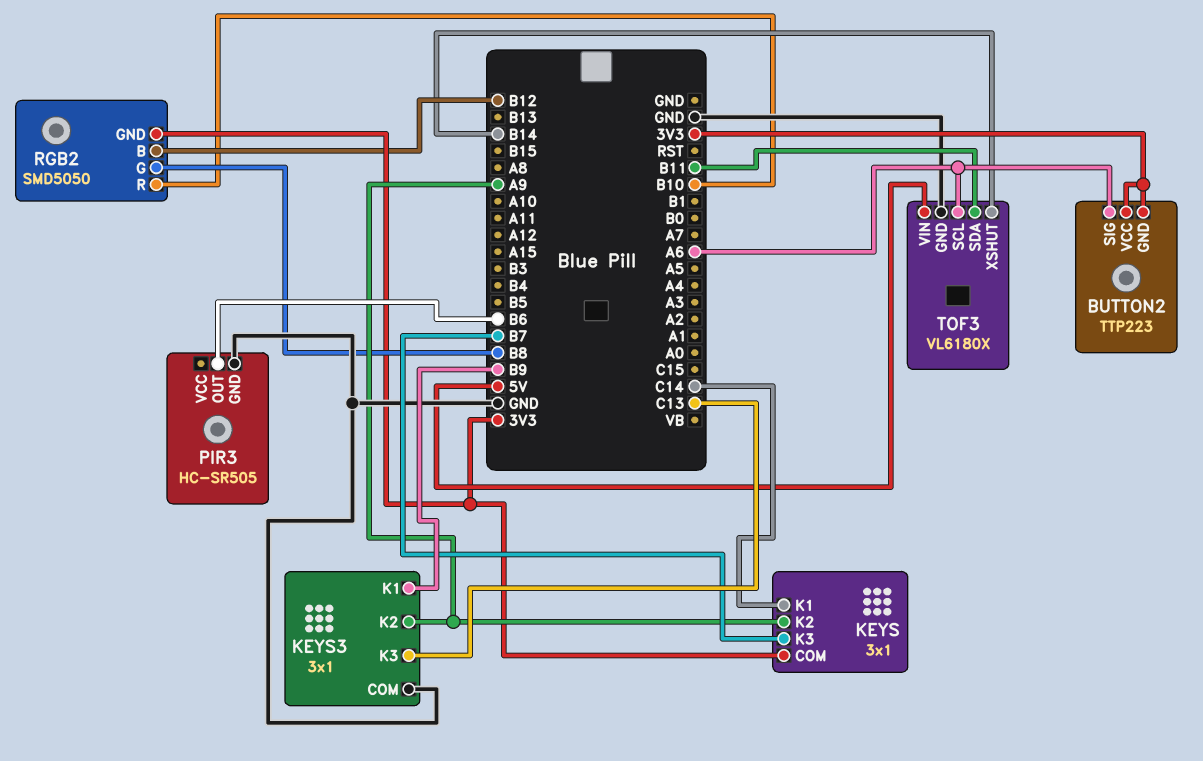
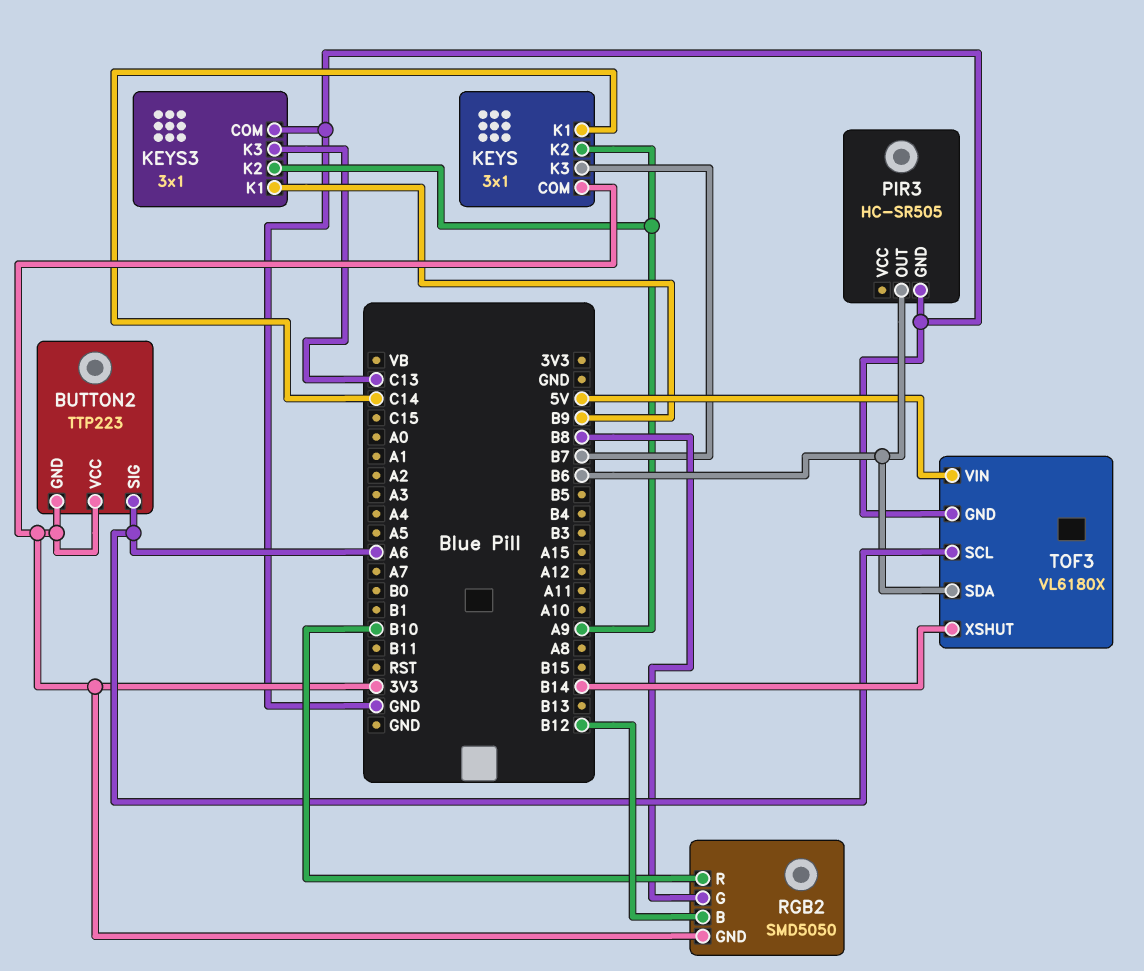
TOF3 pin SDA: B11 -> B6

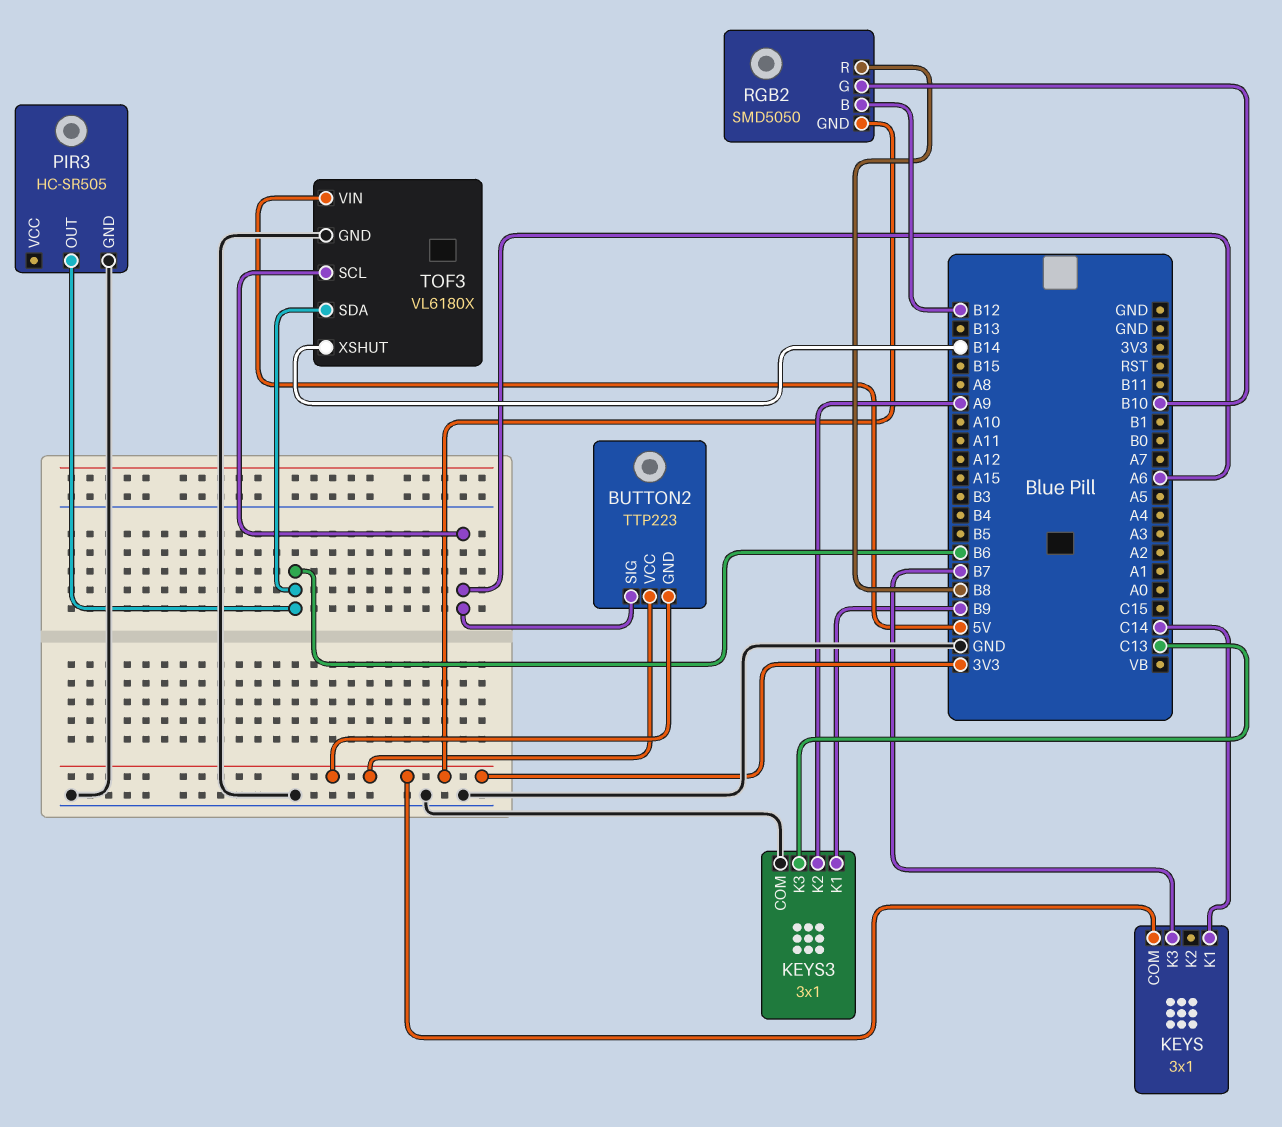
KEYS pin K2: A9 -> none
RGB2 pin G: B8 -> B10
RGB2 pin R: B10 -> B8

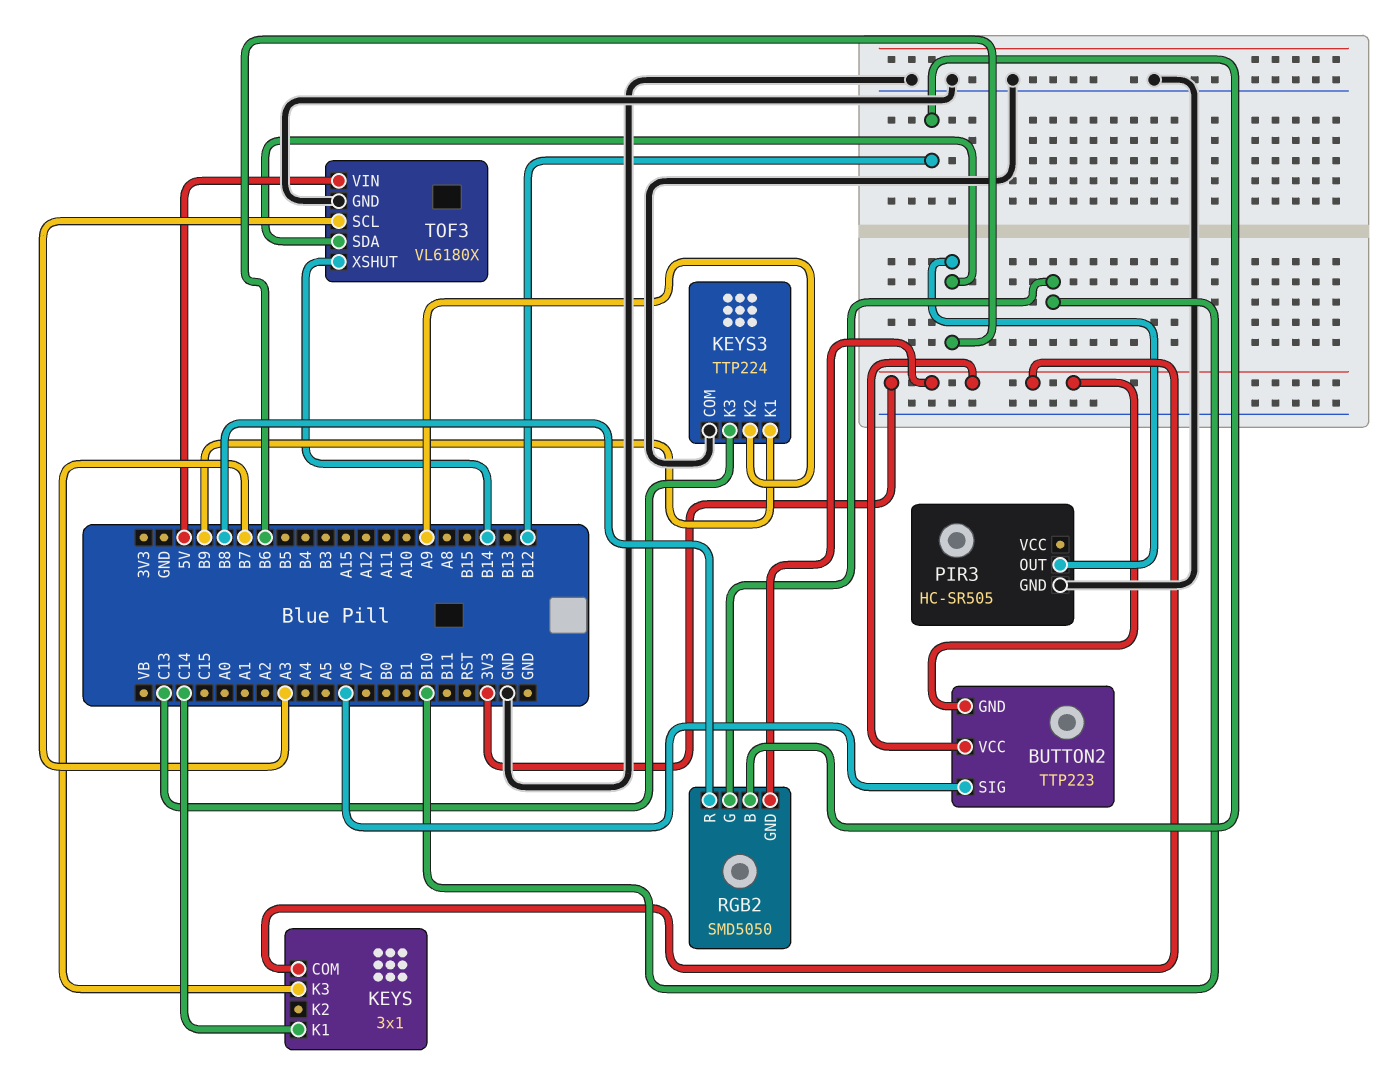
KEYS3: 3x1 -> TTP224
TOF3 pin SCL: A6 -> A3

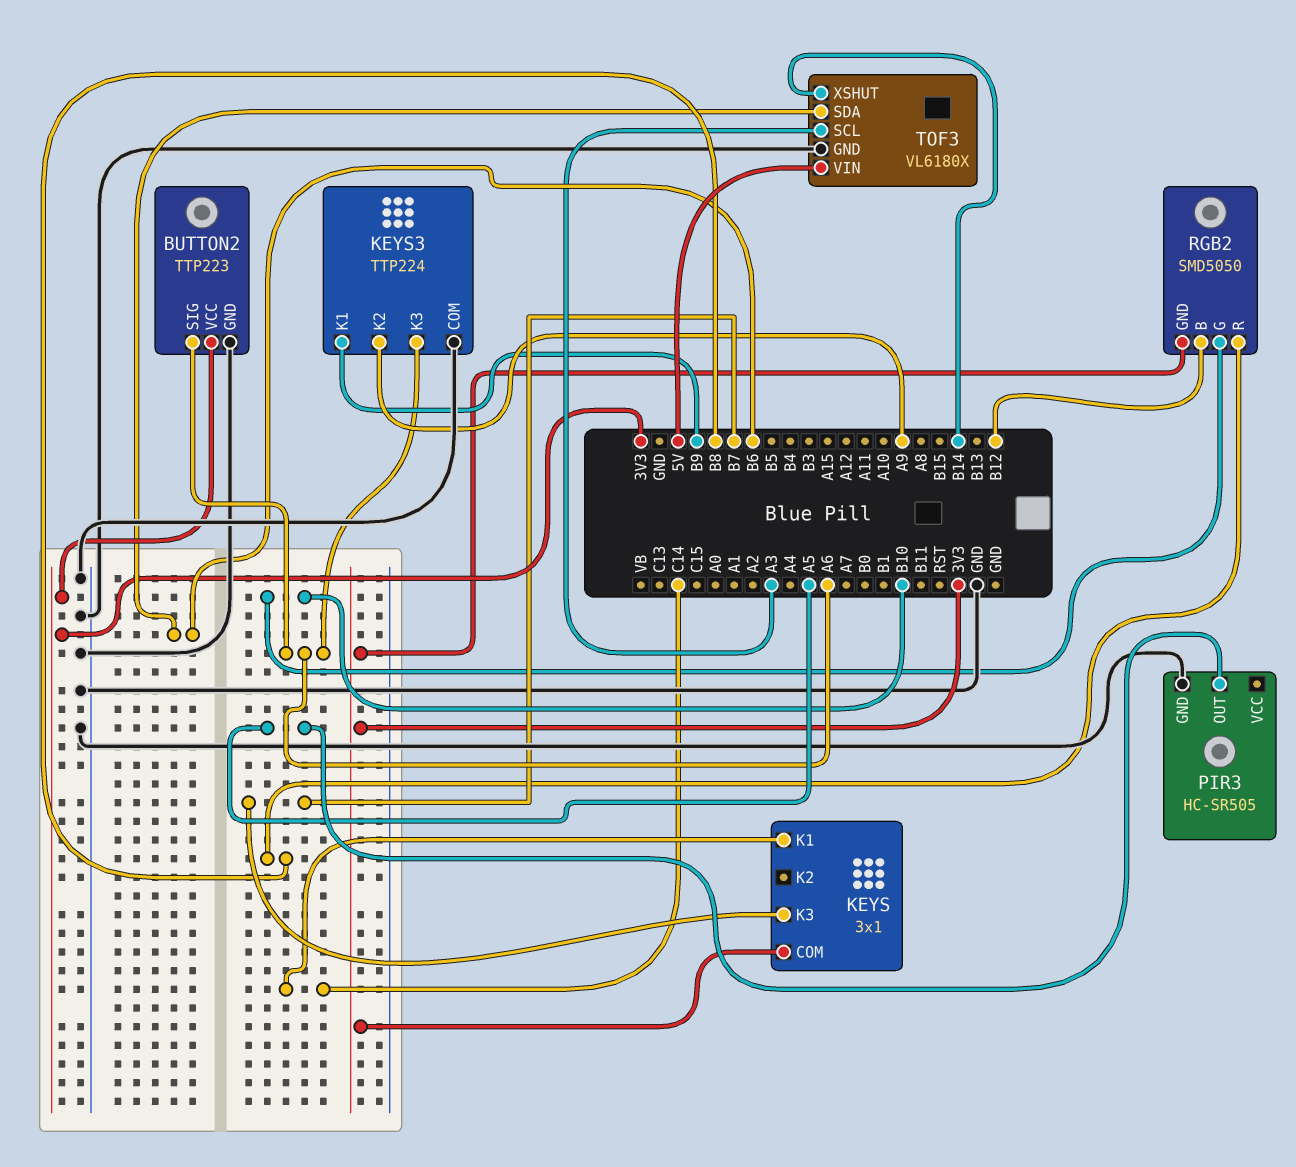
BUTTON2 pin GND: 3V3 -> GND
KEYS3 pin K3: C13 -> A6
PIR3 pin OUT: B6 -> A5

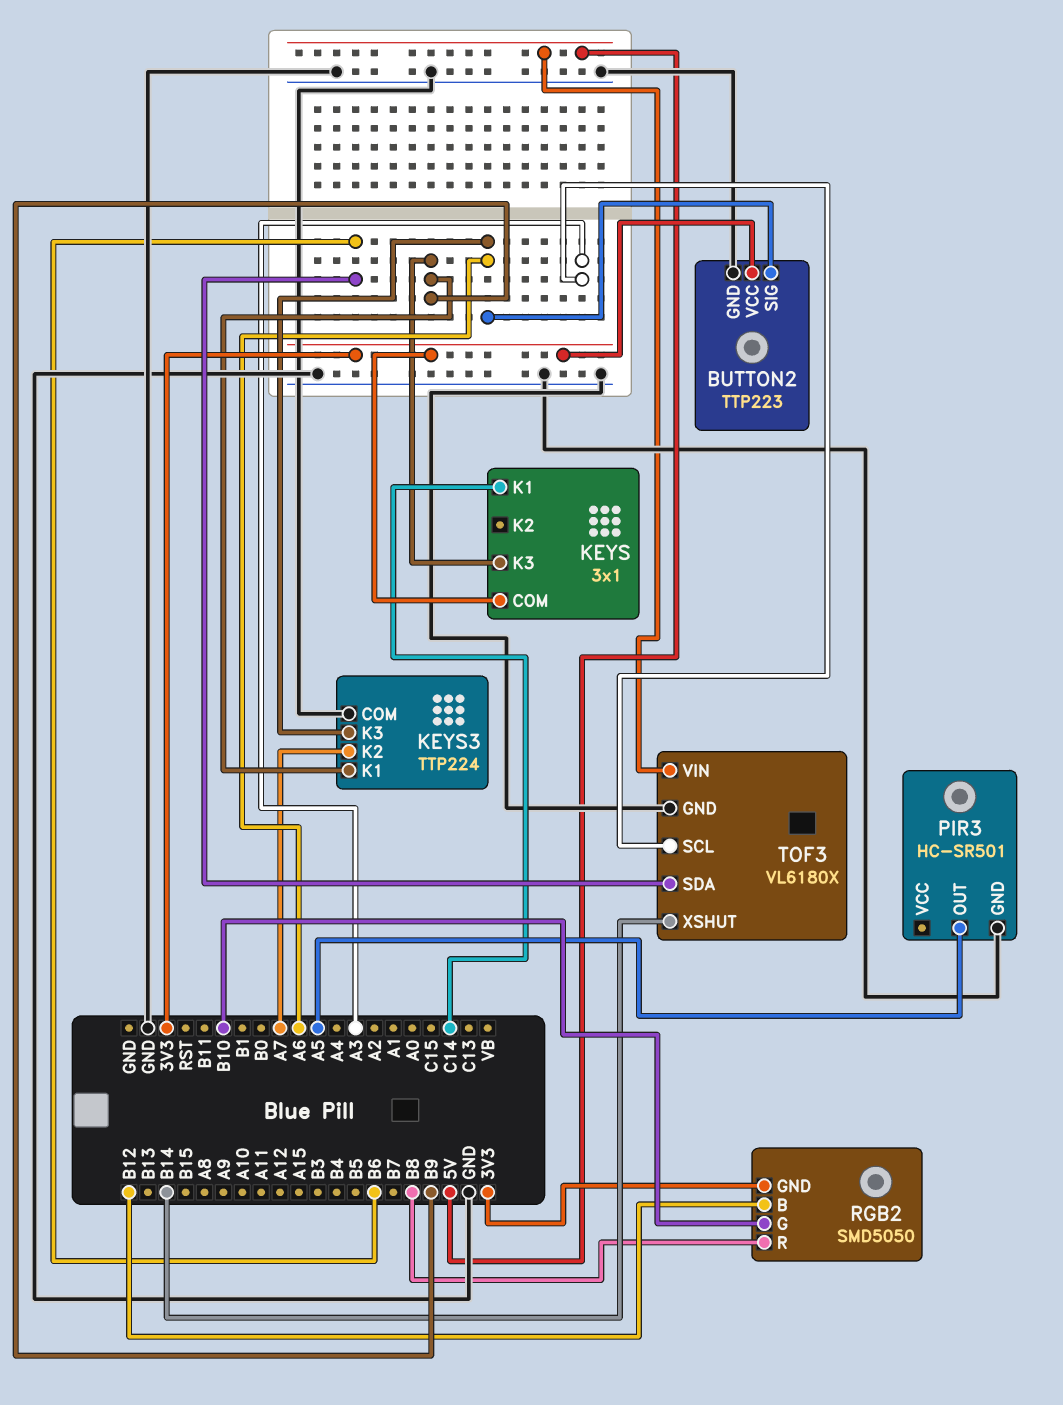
KEYS pin K3: B7 -> B9
KEYS3 pin K2: A9 -> A7
PIR3: HC-SR505 -> HC-SR501

